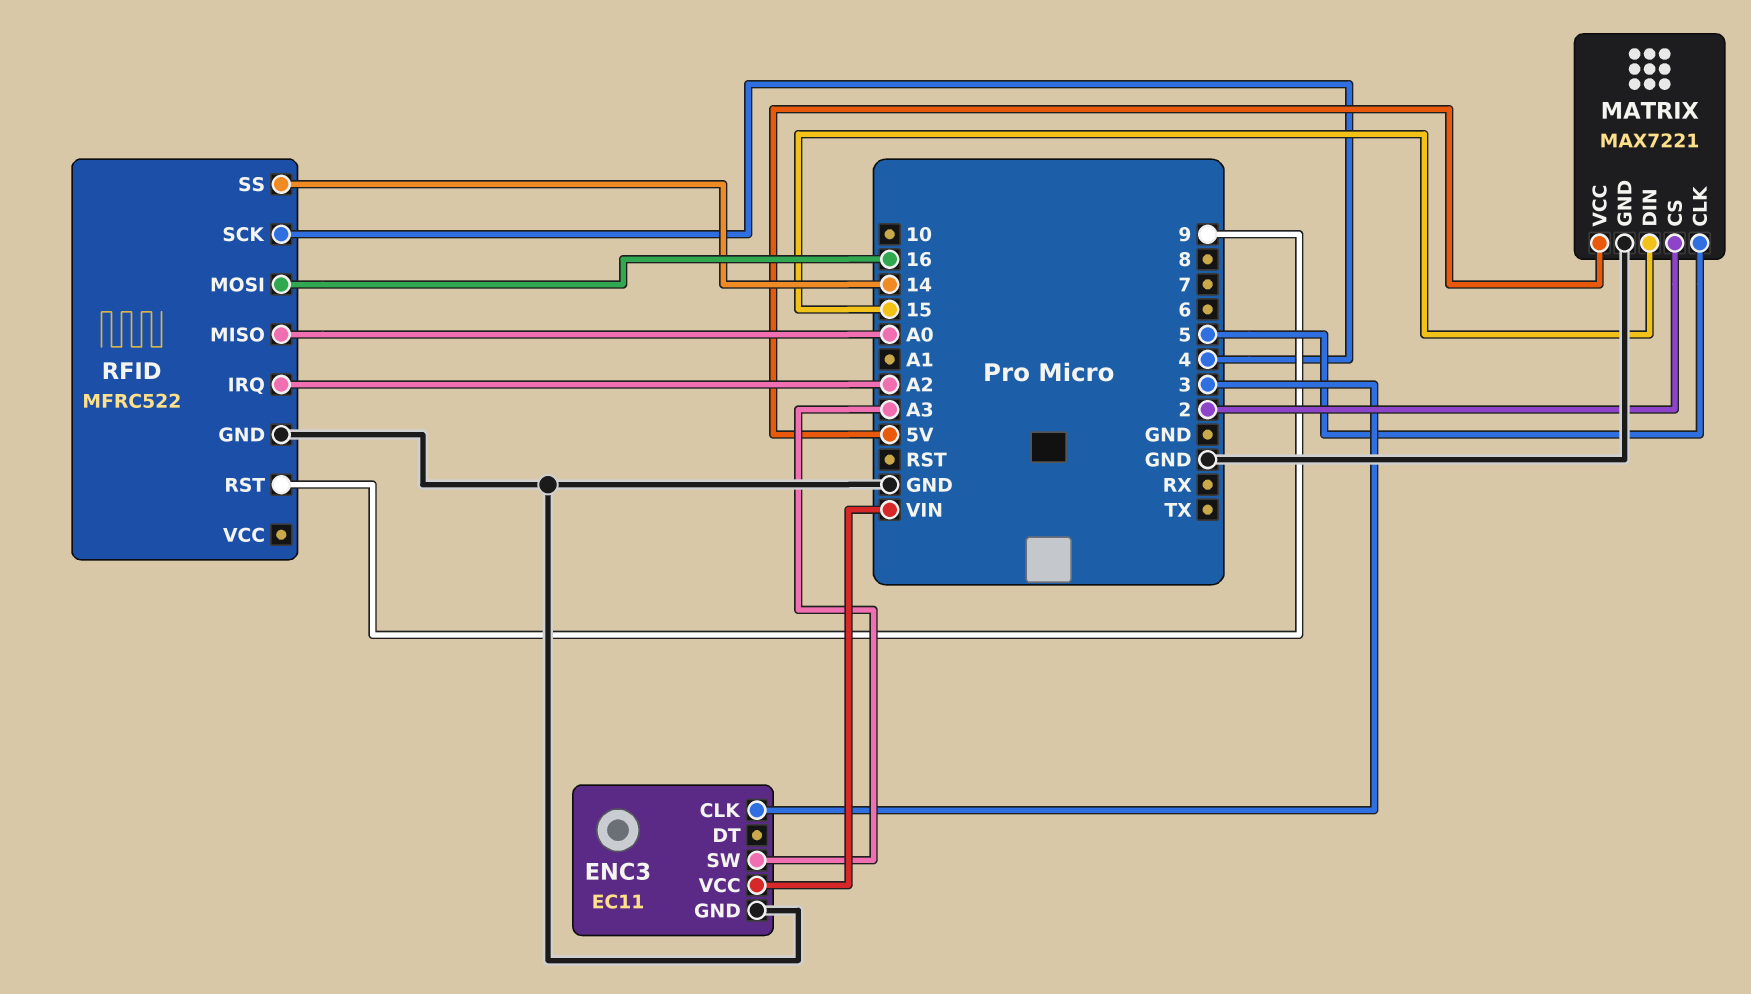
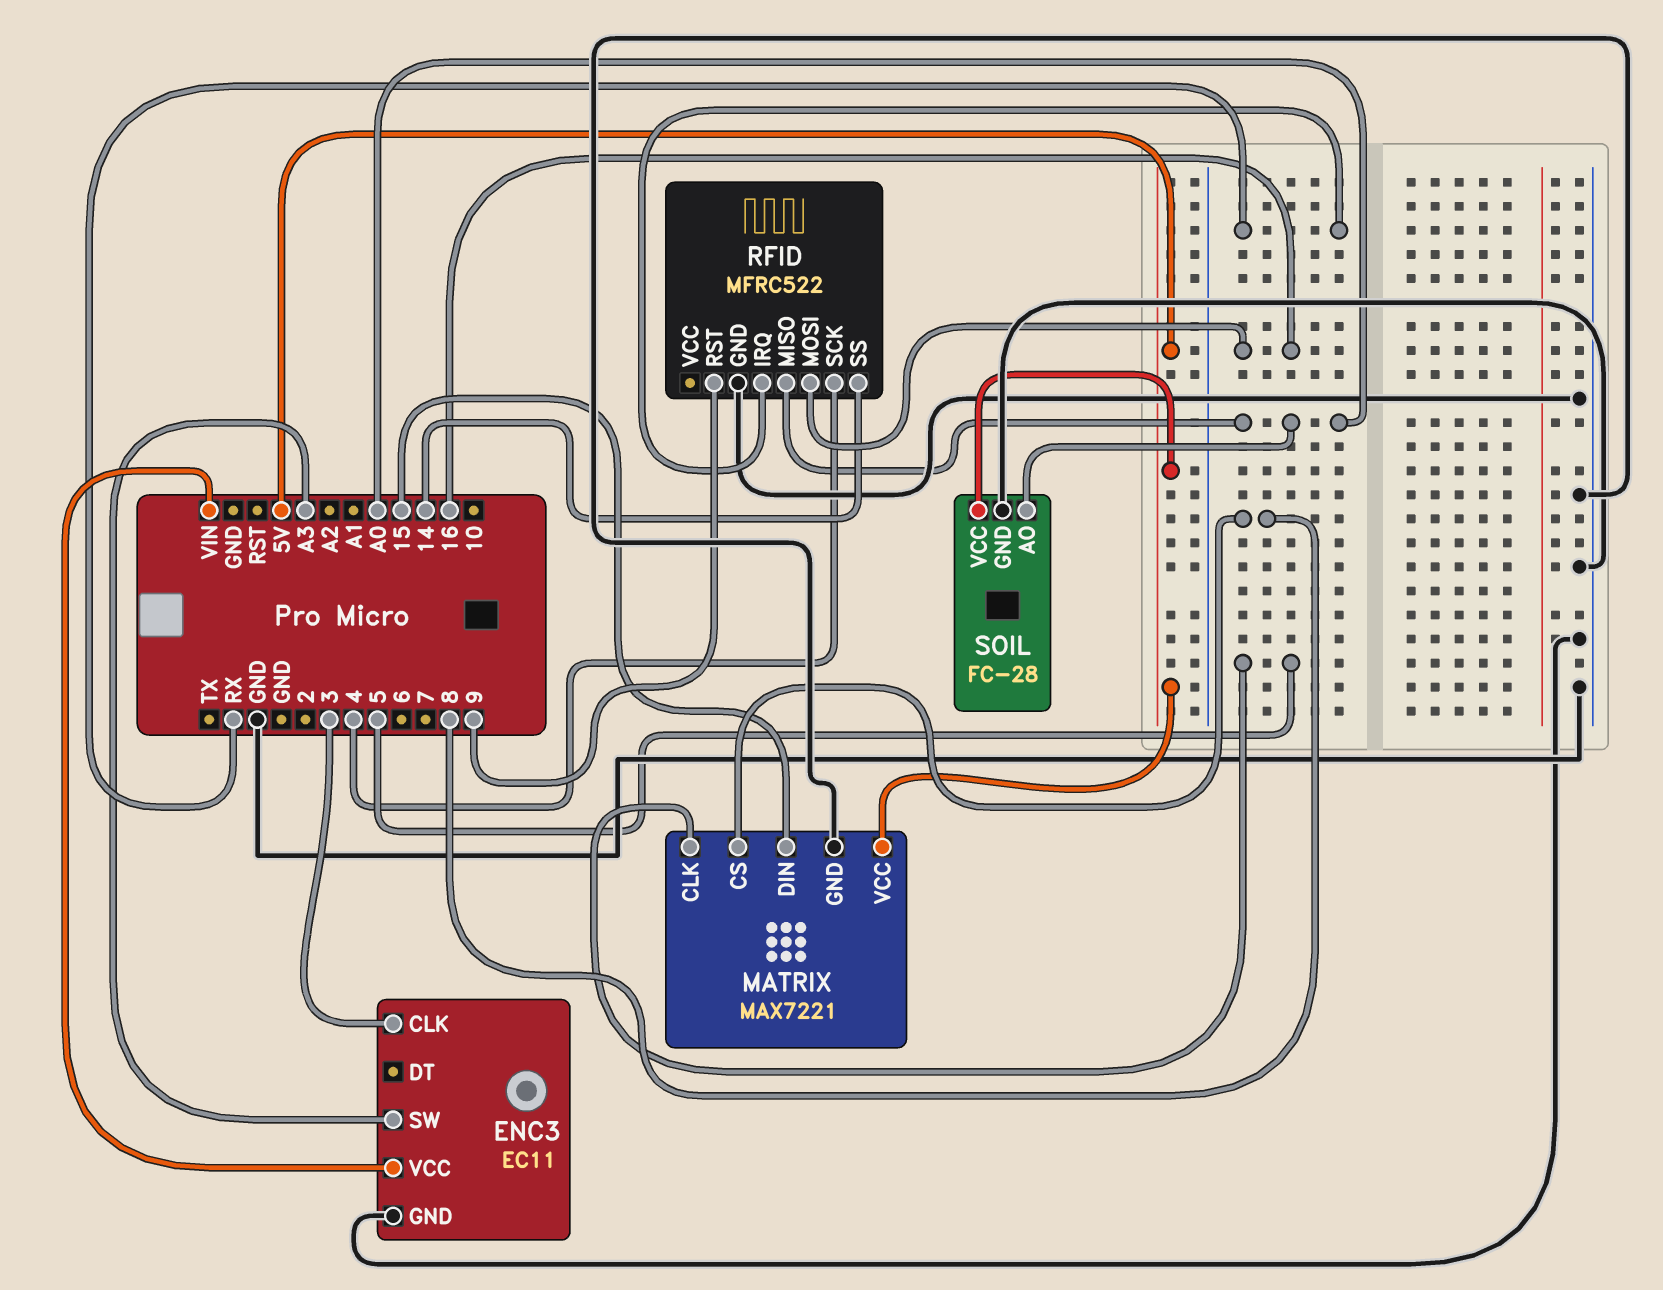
MATRIX pin CS: 2 -> 8
RFID pin IRQ: A2 -> RX
SOIL: none -> FC-28
SOIL pin AO: none -> A0
SOIL pin GND: none -> GND
SOIL pin VCC: none -> 5V

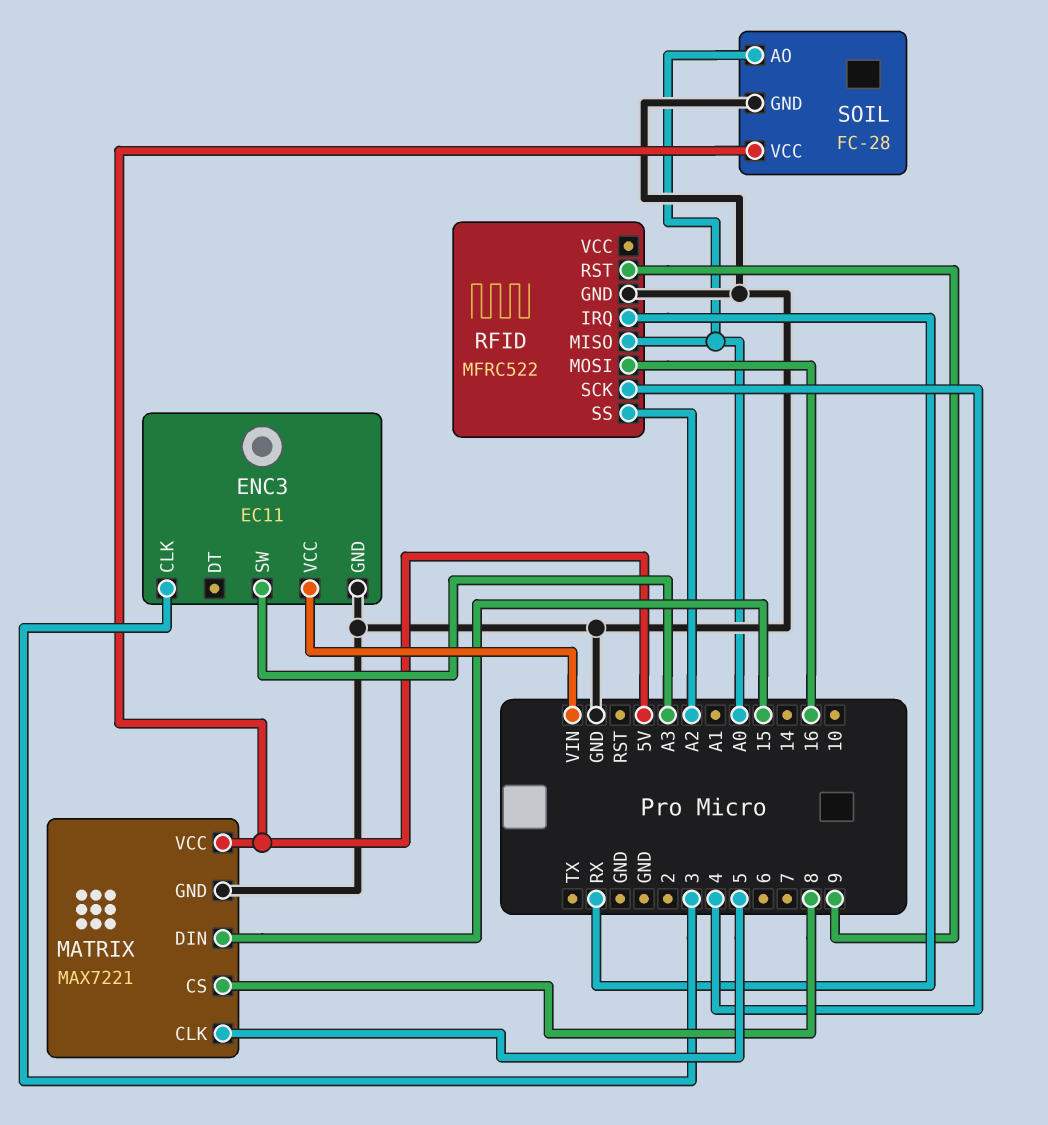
RFID pin SS: 14 -> A2

